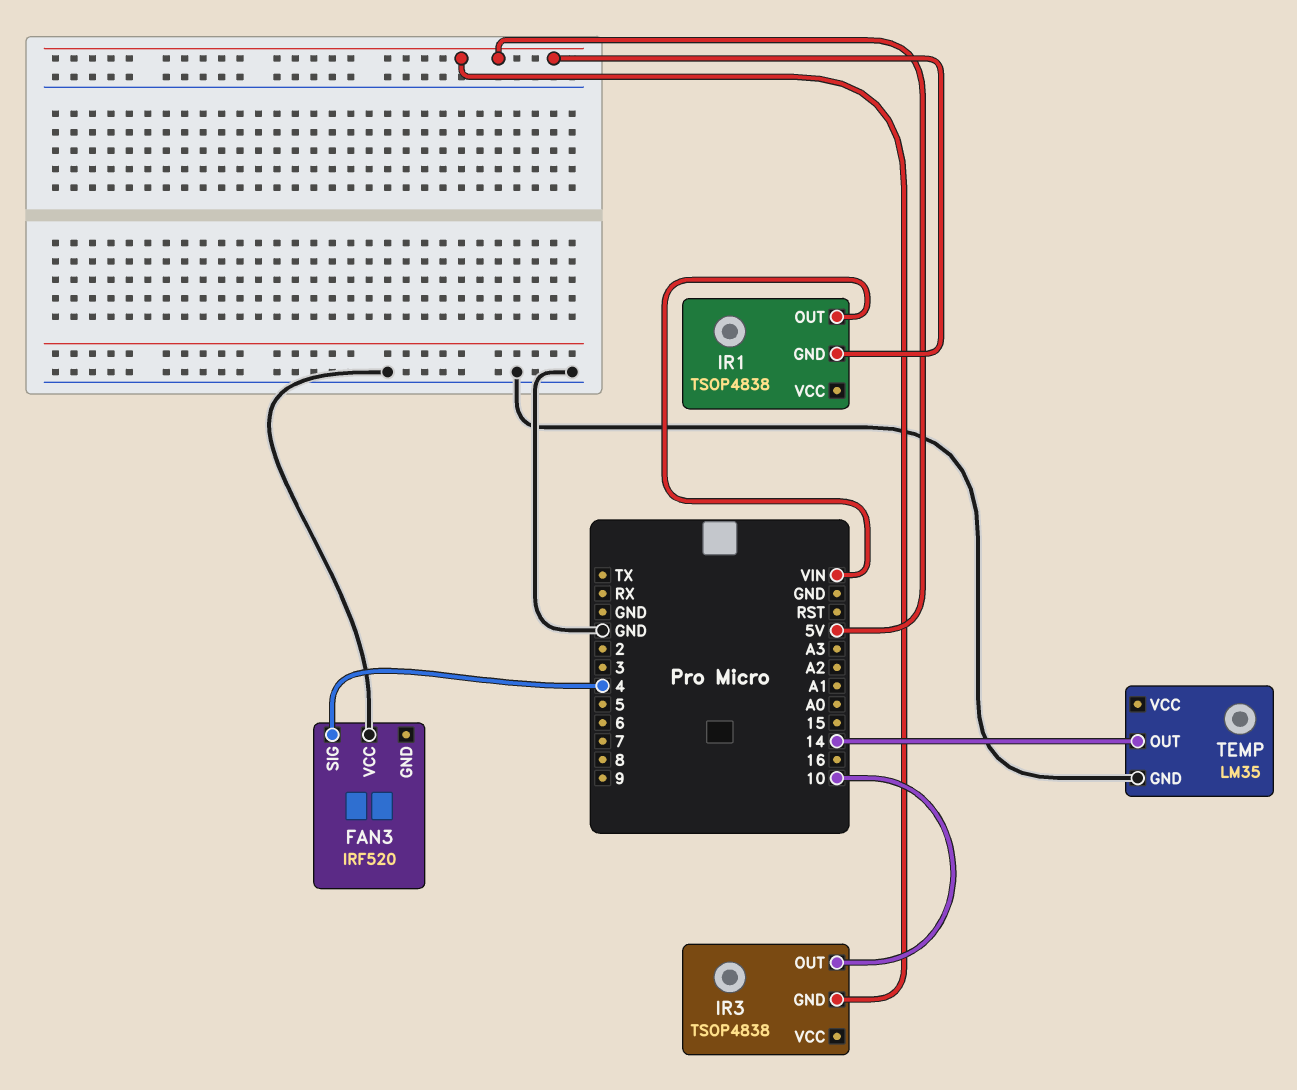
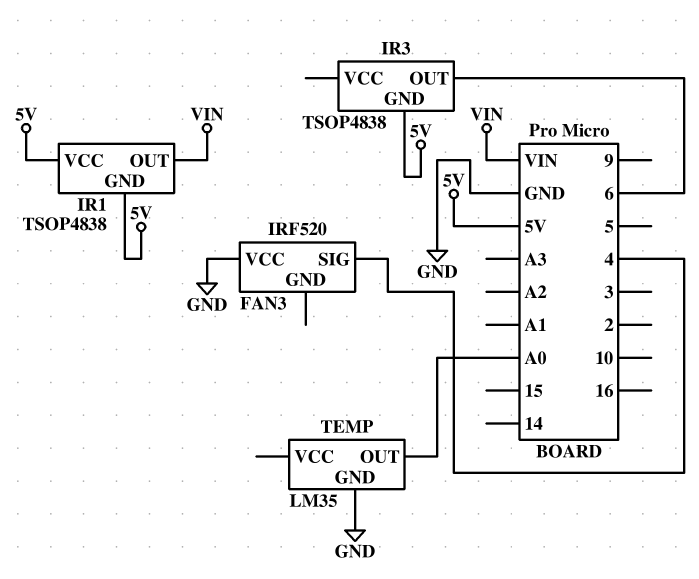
IR1 pin VCC: none -> 5V
IR3 pin OUT: 10 -> 6
TEMP pin OUT: 14 -> A0

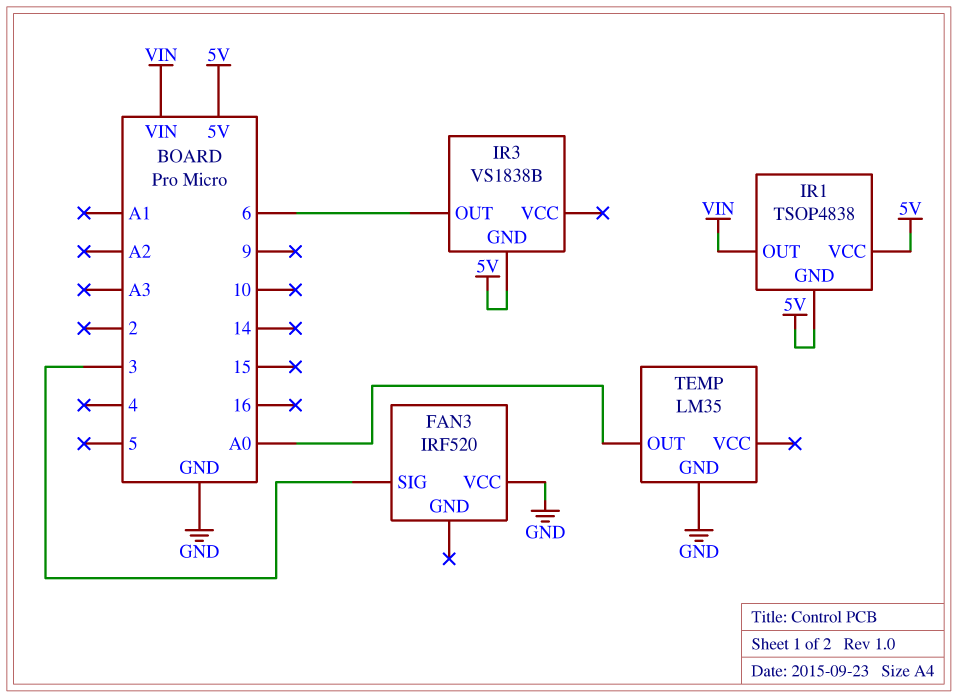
FAN3 pin SIG: 4 -> 3
IR3: TSOP4838 -> VS1838B

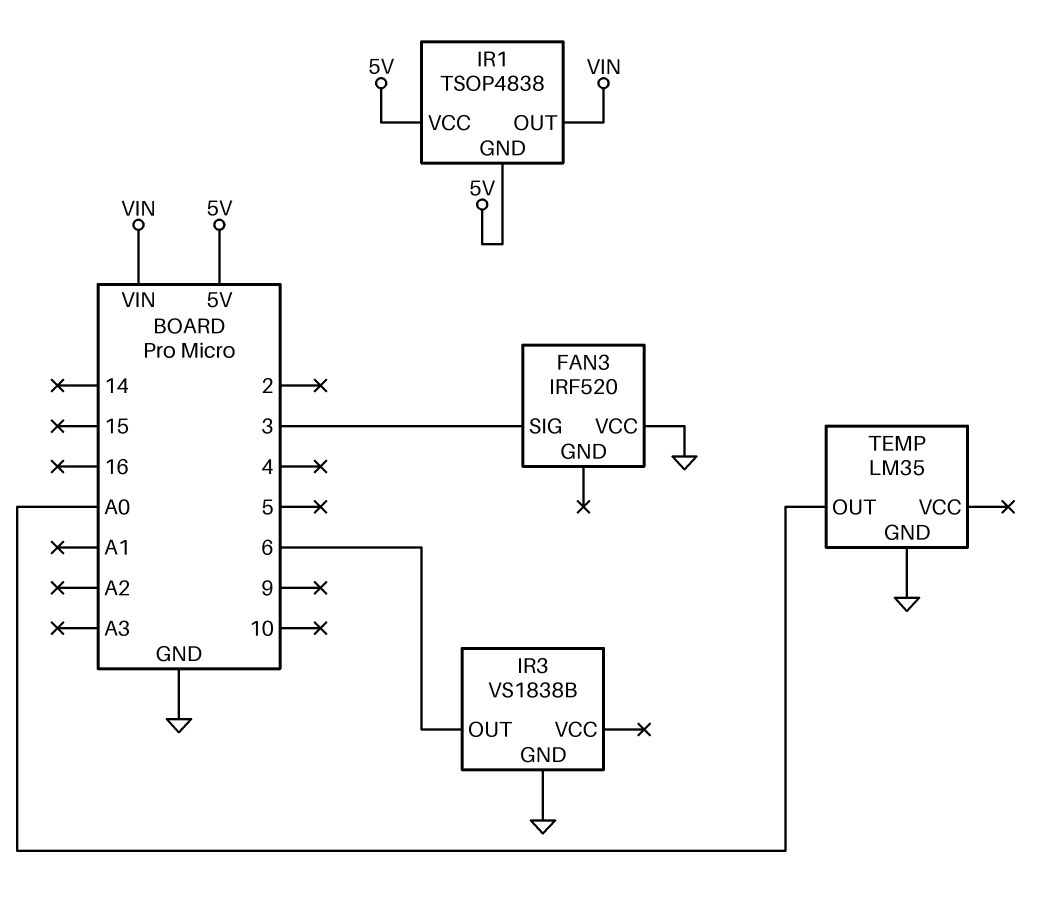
IR3 pin GND: 5V -> GND

